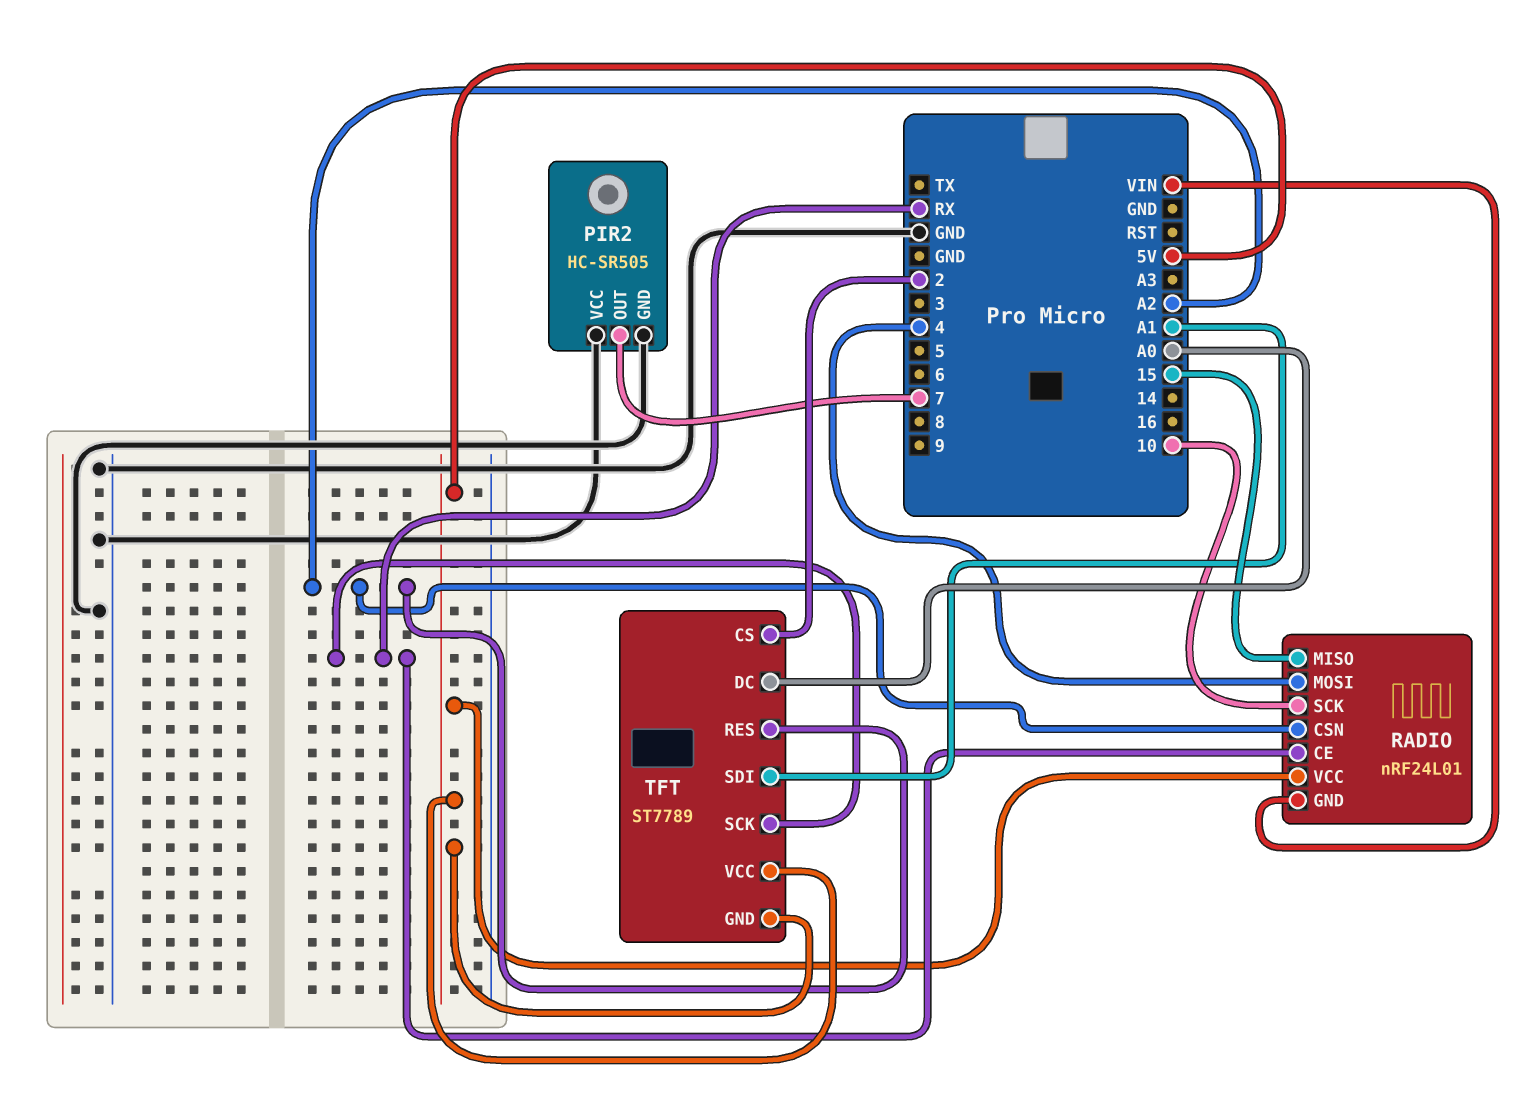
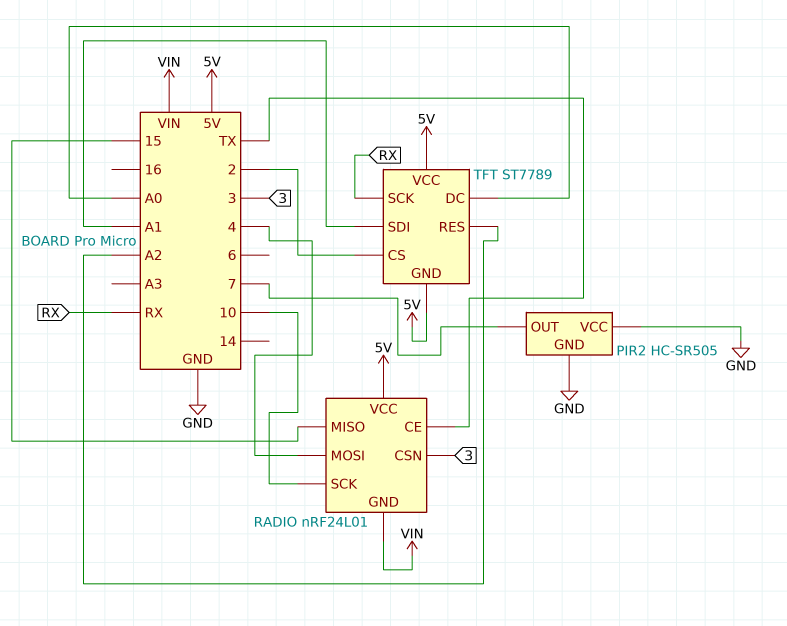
RADIO pin CE: RX -> TX
RADIO pin CSN: A2 -> 3

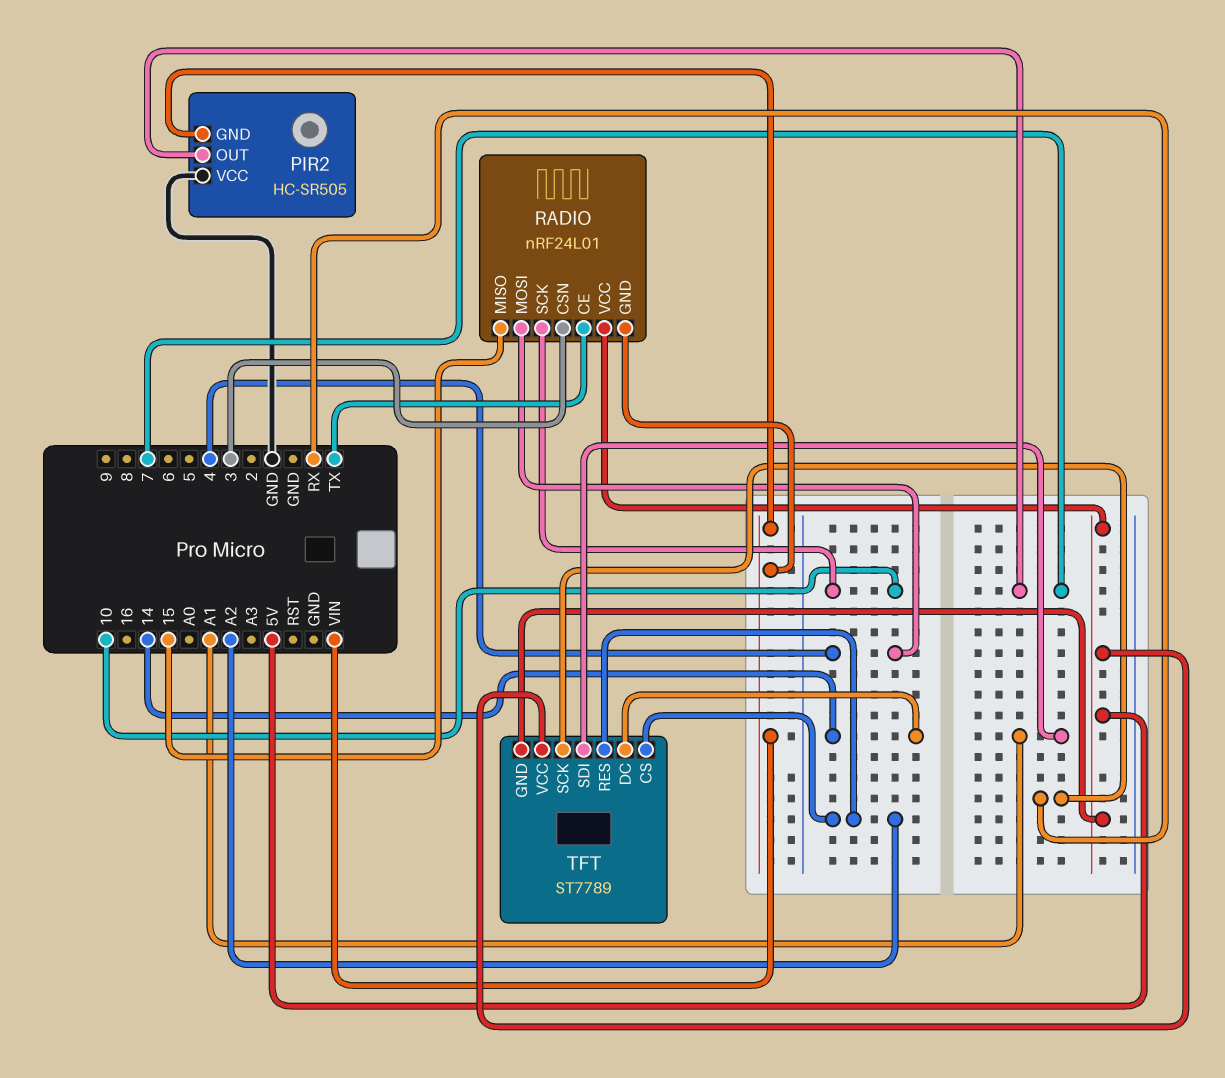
PIR2 pin GND: GND -> VIN
TFT pin CS: 2 -> A2
TFT pin DC: A0 -> 14

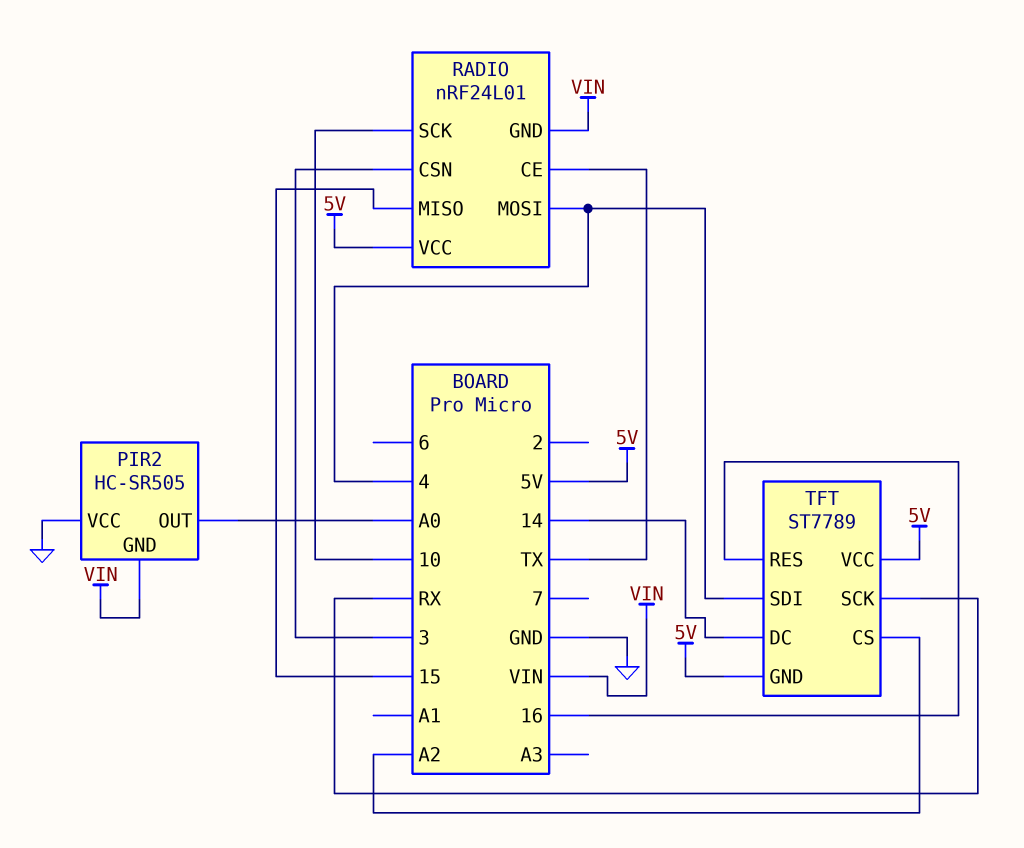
PIR2 pin OUT: 7 -> A0
TFT pin RES: A2 -> 16
TFT pin SDI: A1 -> 4

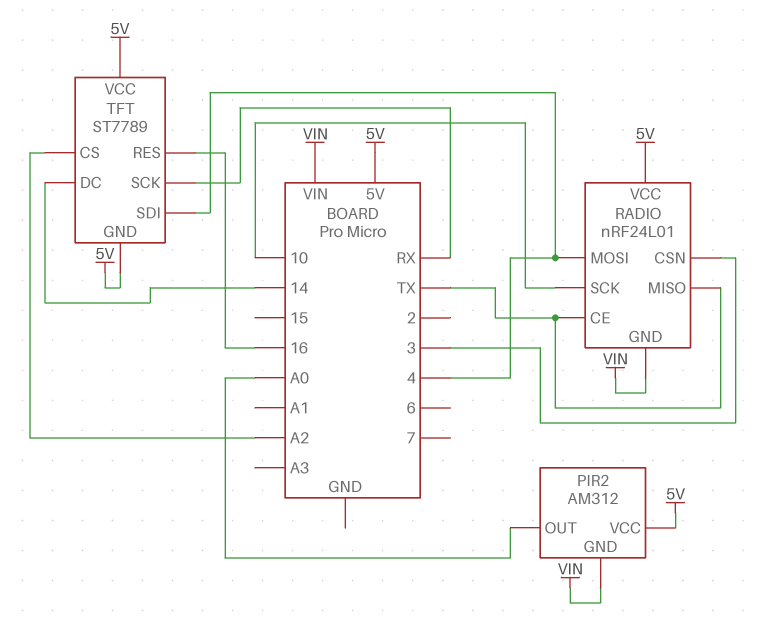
PIR2: HC-SR505 -> AM312
PIR2 pin VCC: GND -> 5V
RADIO pin MISO: 15 -> TX

